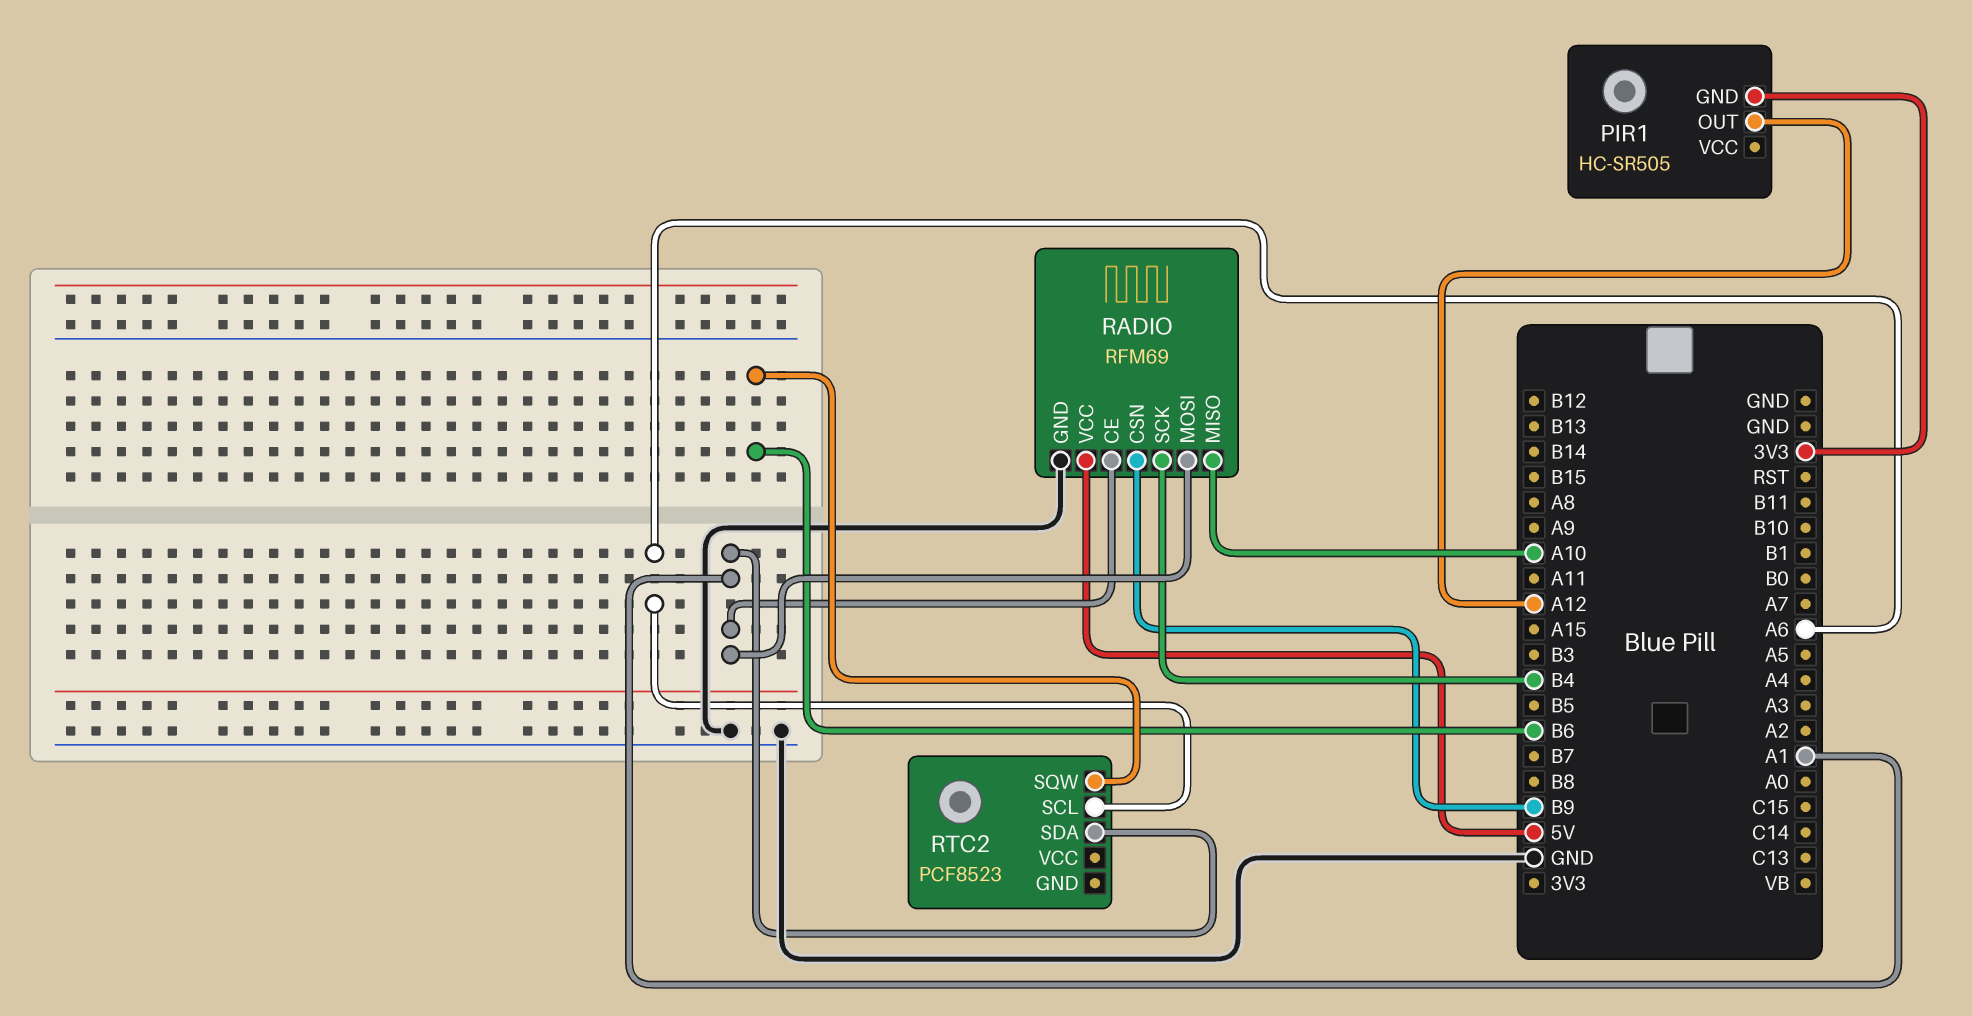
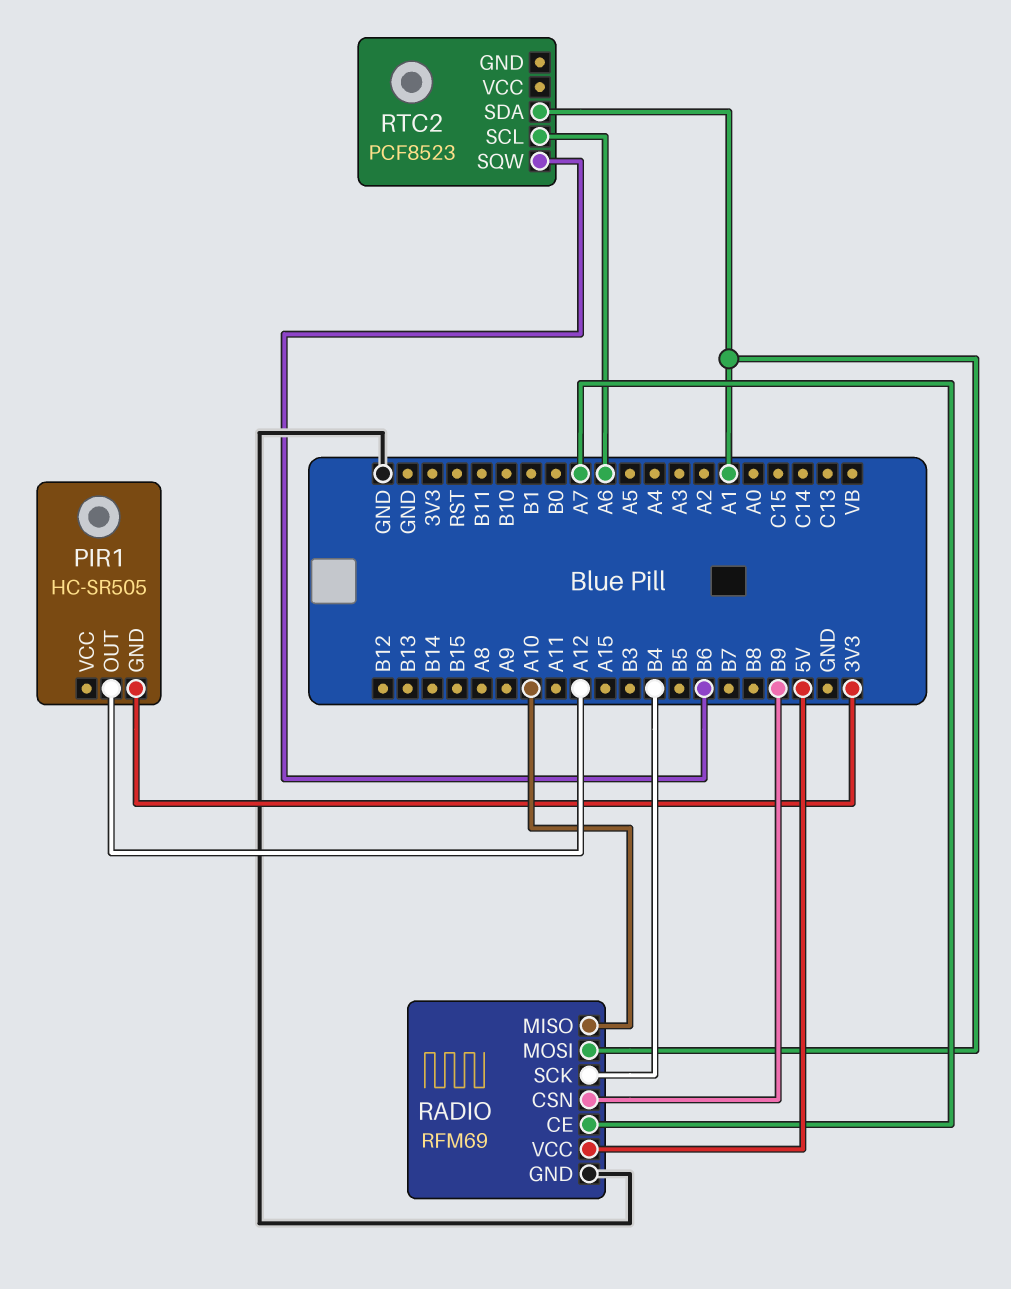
RADIO pin CE: A1 -> A7

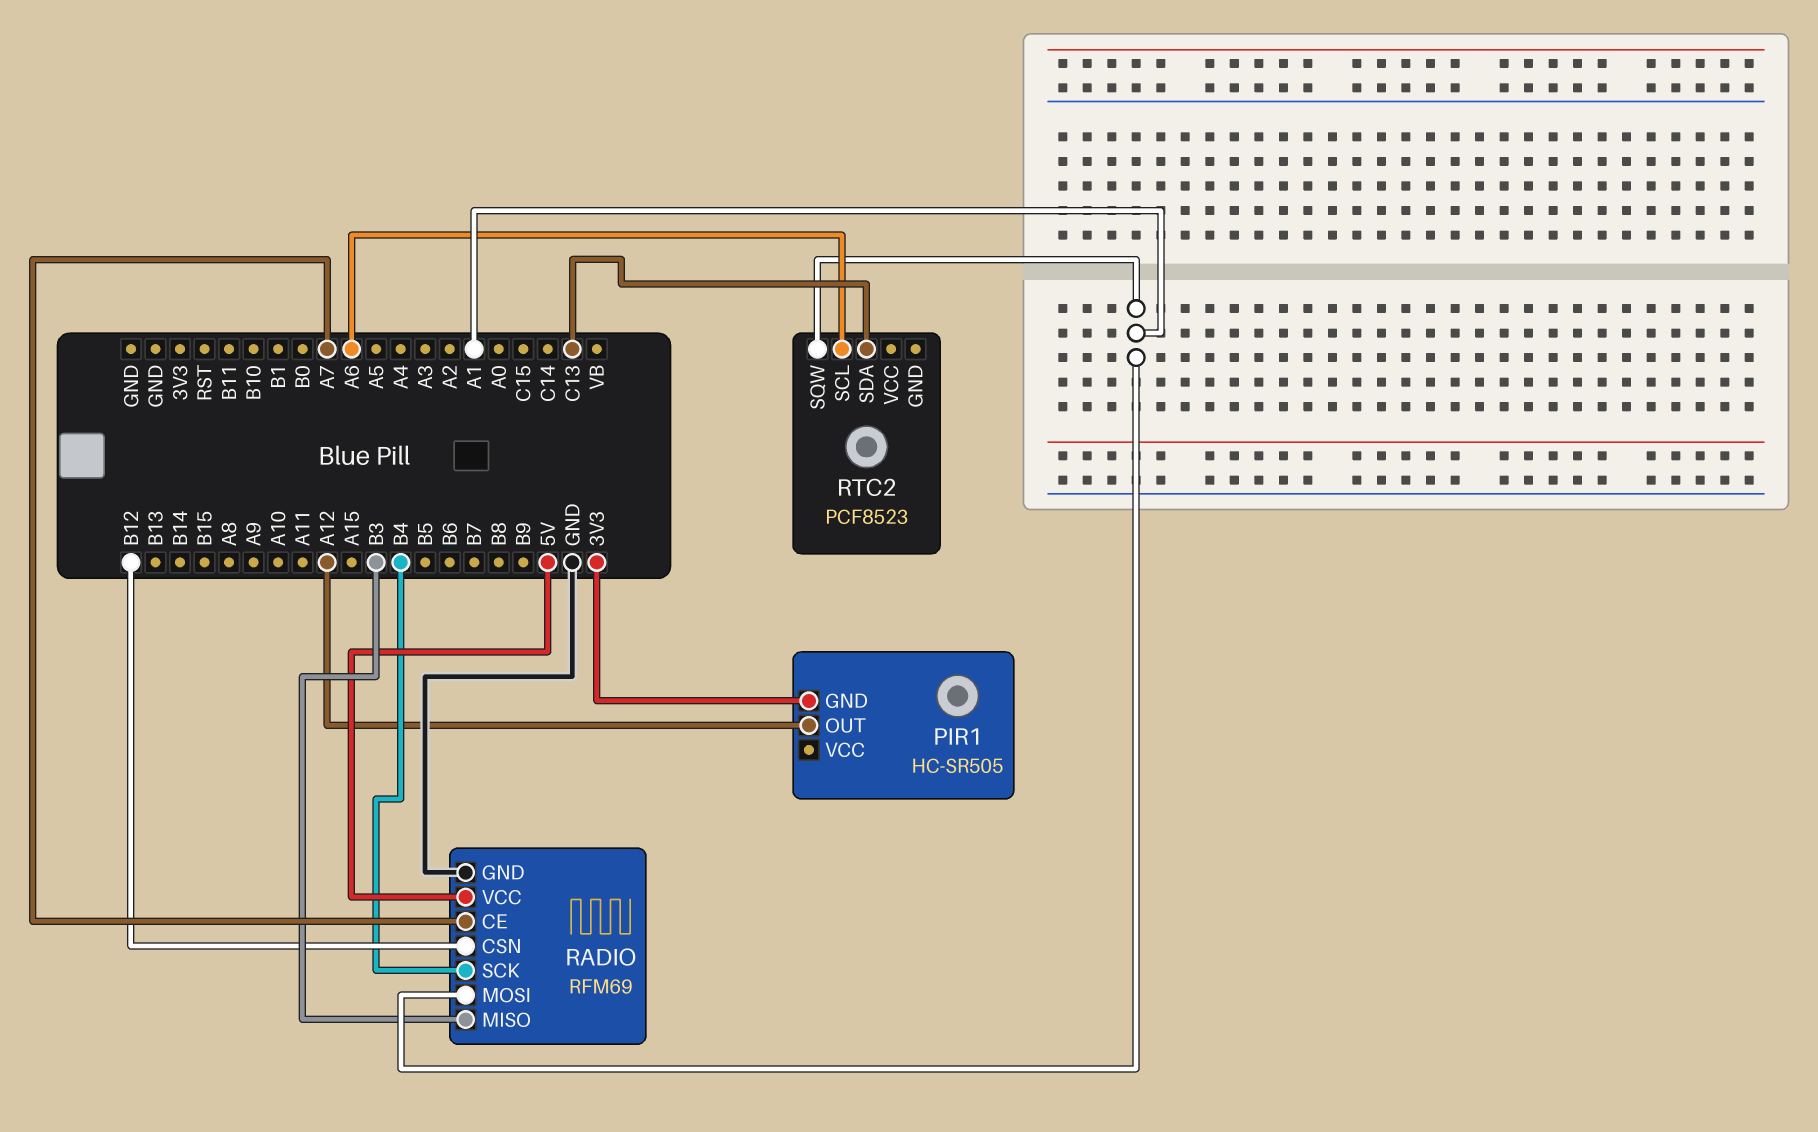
RADIO pin CSN: B9 -> B12
RADIO pin MISO: A10 -> B3
RTC2 pin SDA: A1 -> C13
RTC2 pin SQW: B6 -> A1

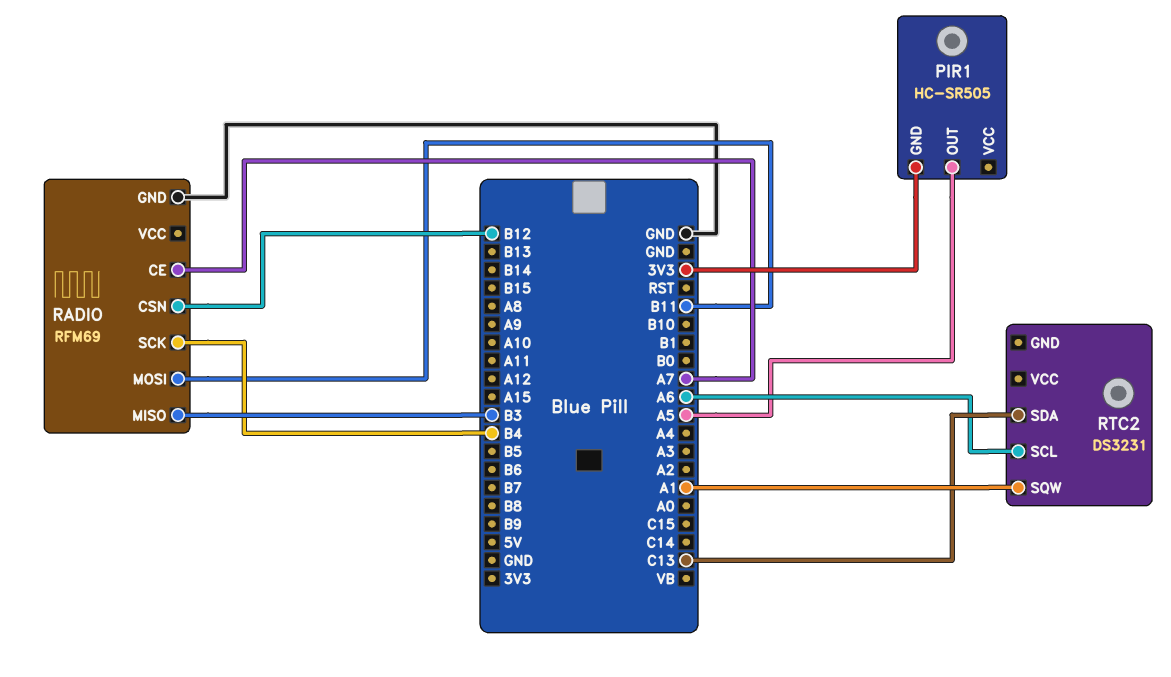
PIR1 pin OUT: A12 -> A5
RADIO pin MOSI: A1 -> B11
RADIO pin VCC: 5V -> none
RTC2: PCF8523 -> DS3231

